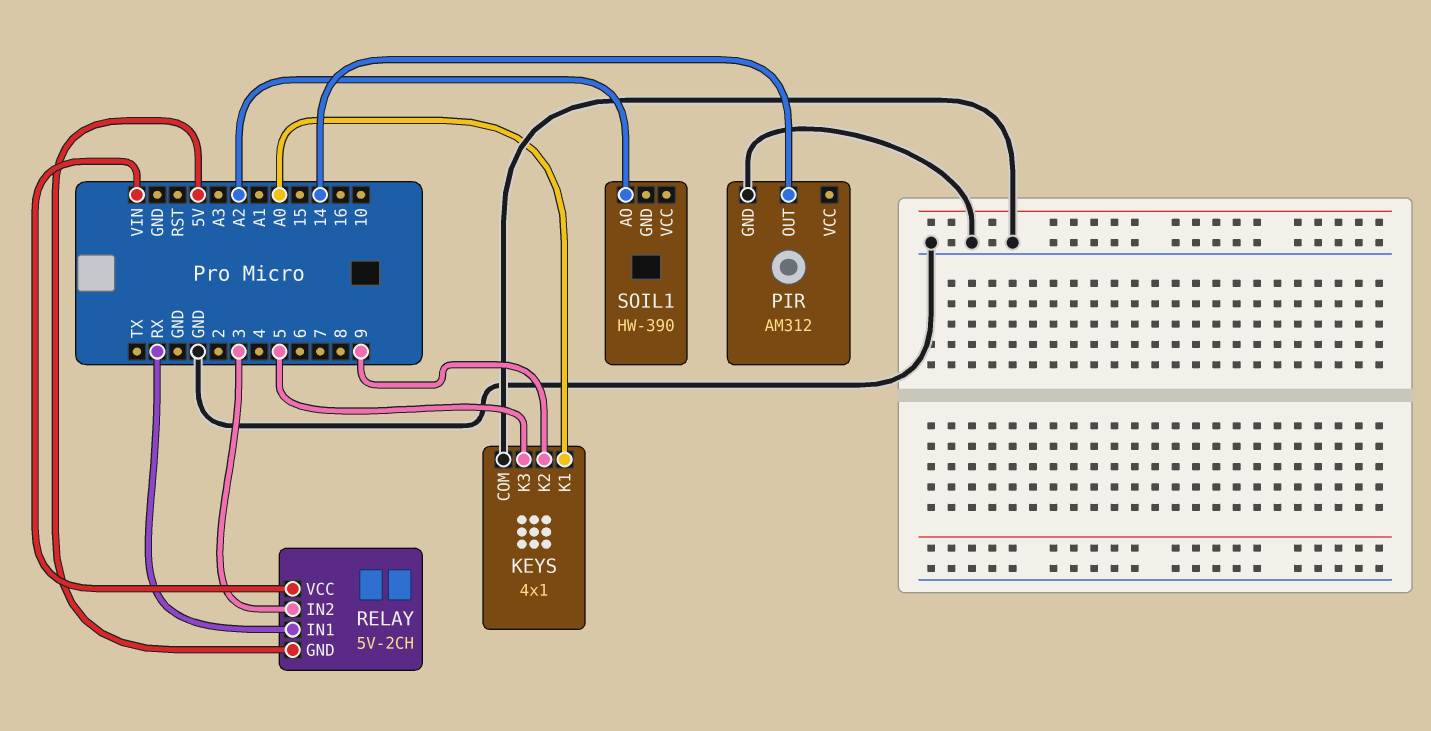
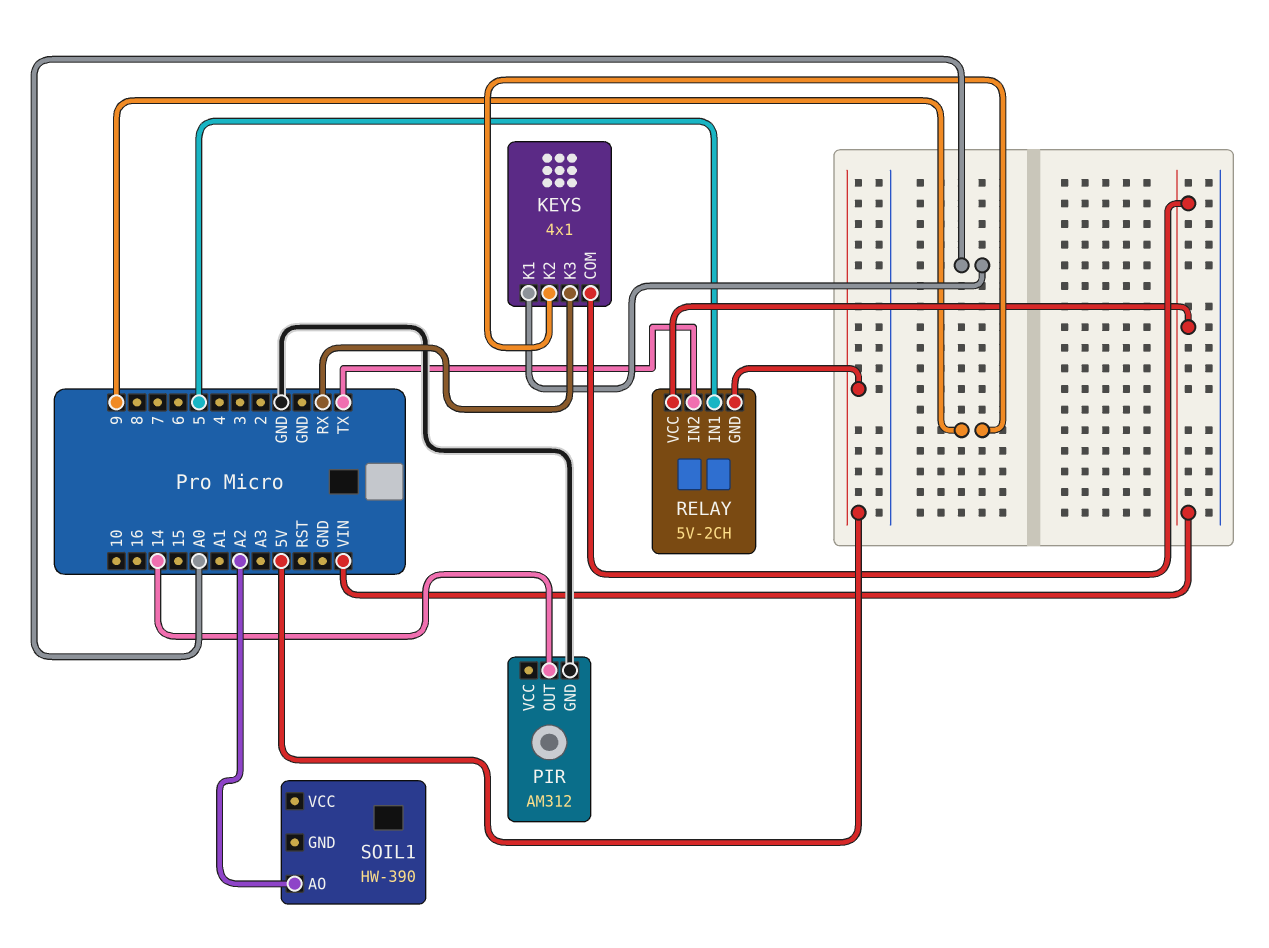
KEYS pin COM: GND -> VIN
KEYS pin K3: 5 -> RX
RELAY pin IN1: RX -> 5
RELAY pin IN2: 3 -> TX

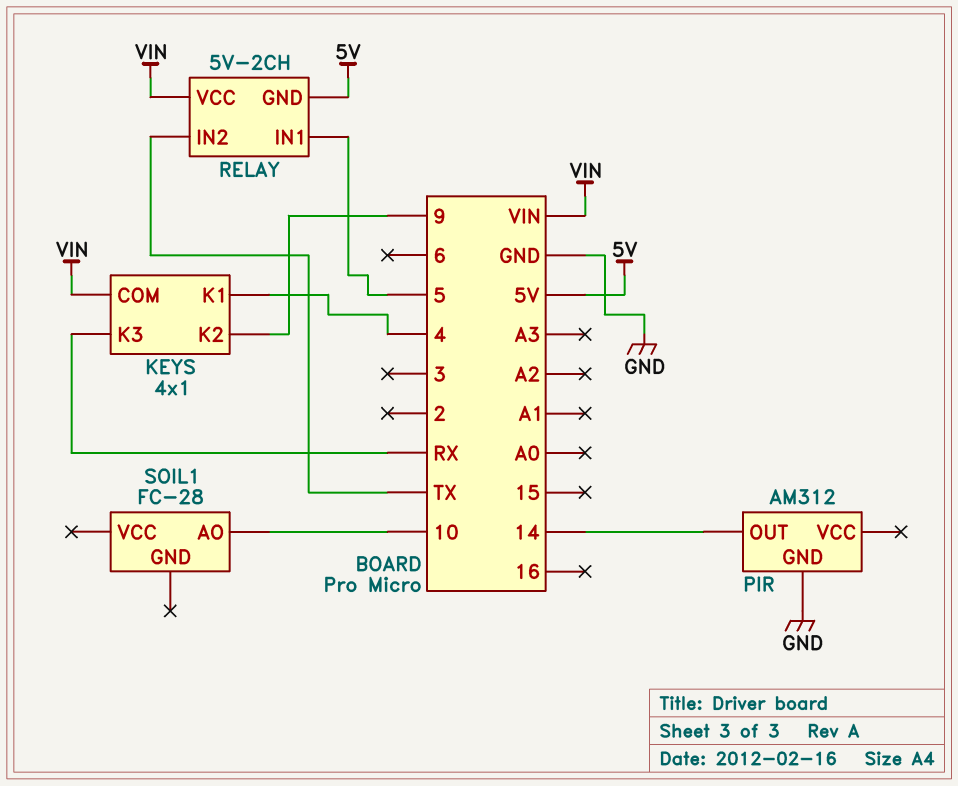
KEYS pin K1: A0 -> 4
SOIL1: HW-390 -> FC-28
SOIL1 pin AO: A2 -> 10

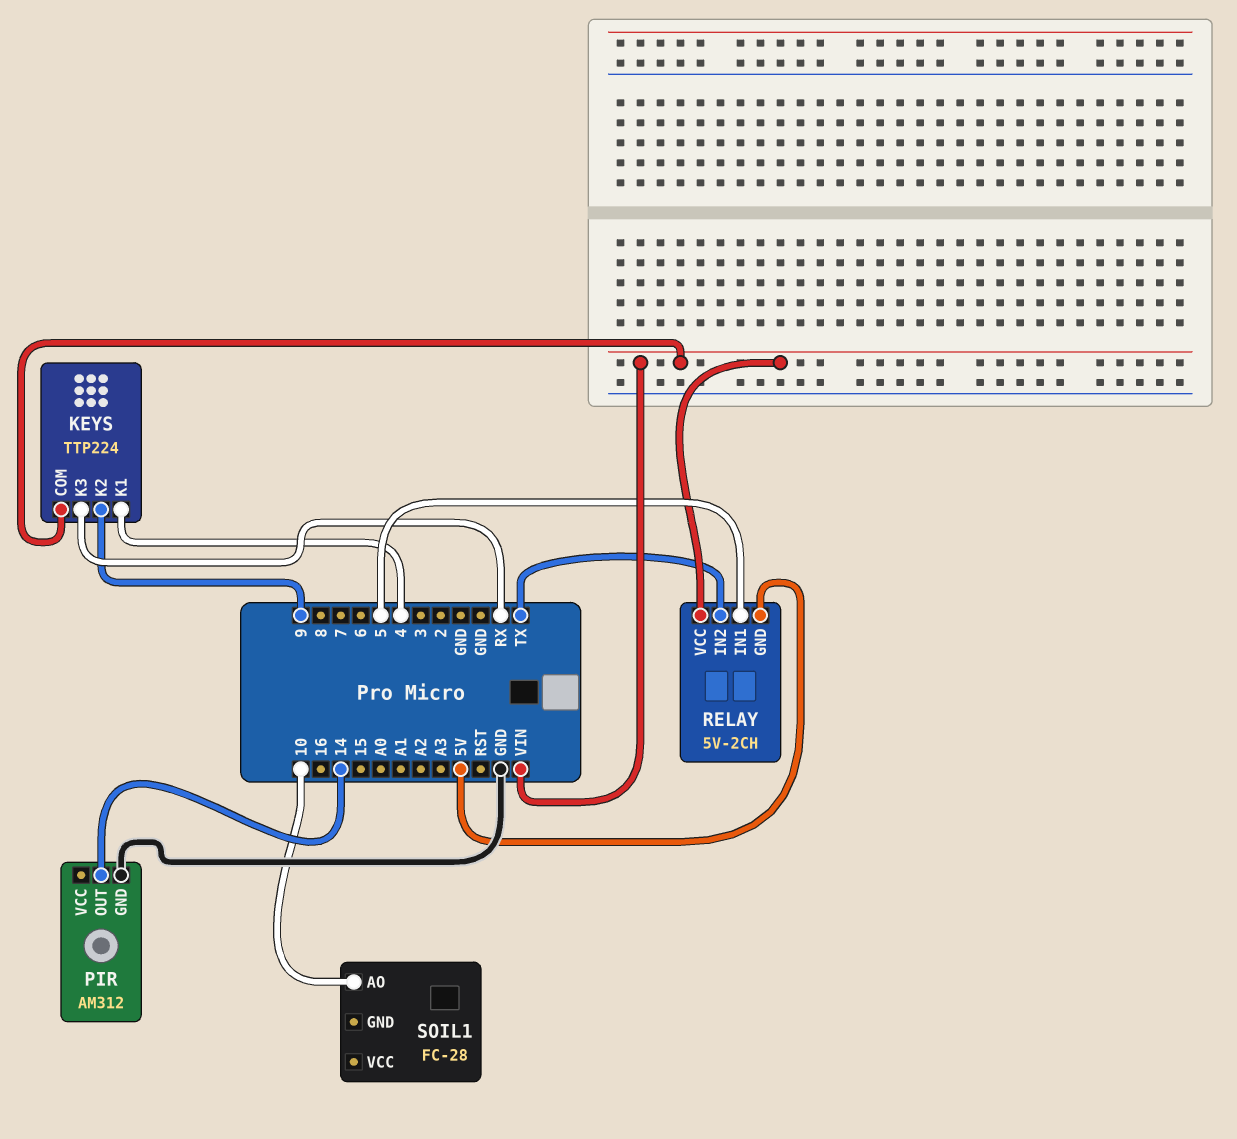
KEYS: 4x1 -> TTP224

